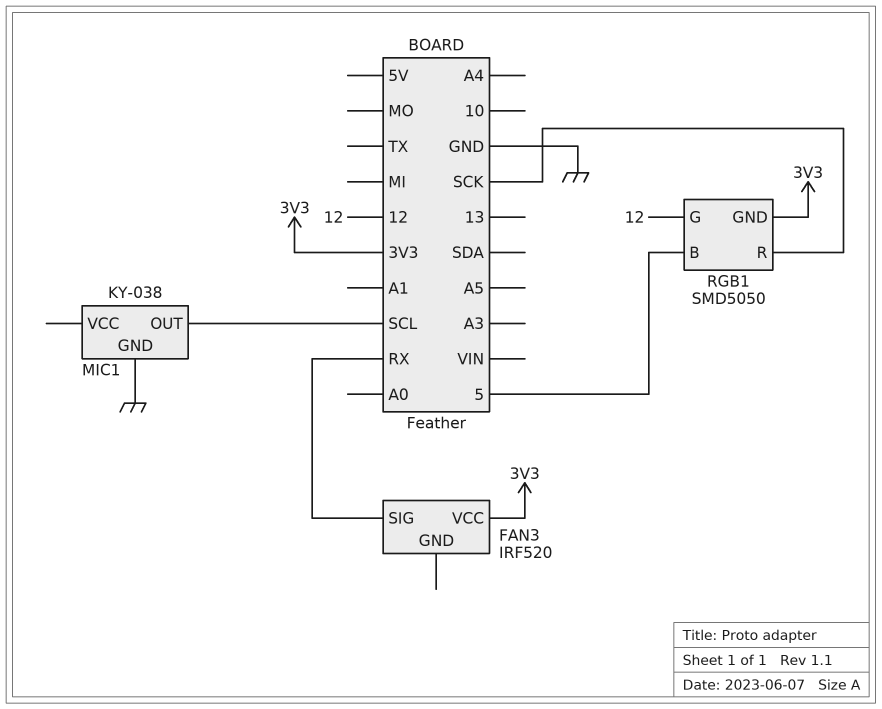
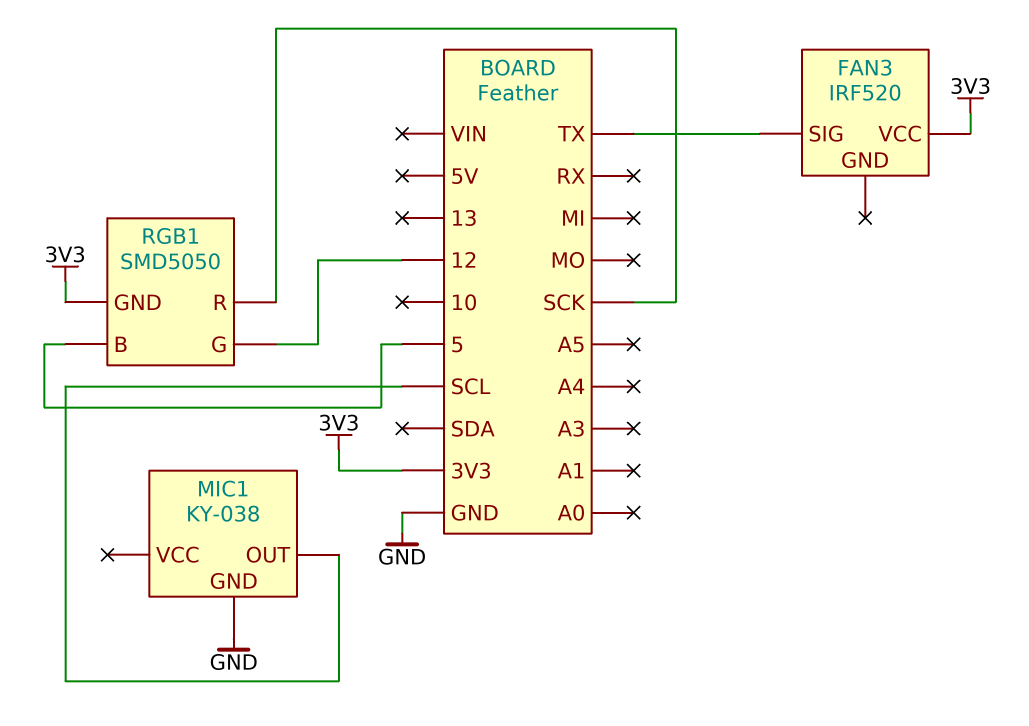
FAN3 pin SIG: RX -> TX

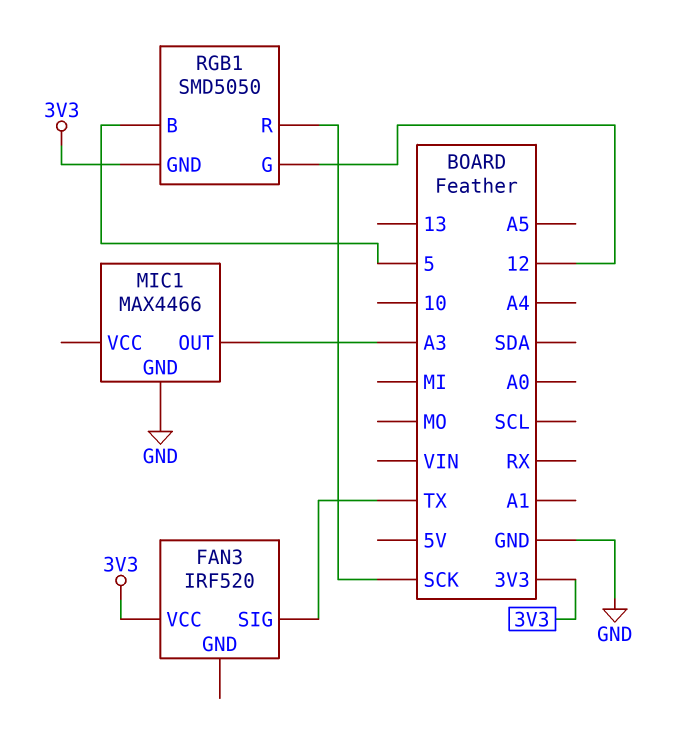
MIC1: KY-038 -> MAX4466
MIC1 pin OUT: SCL -> A3

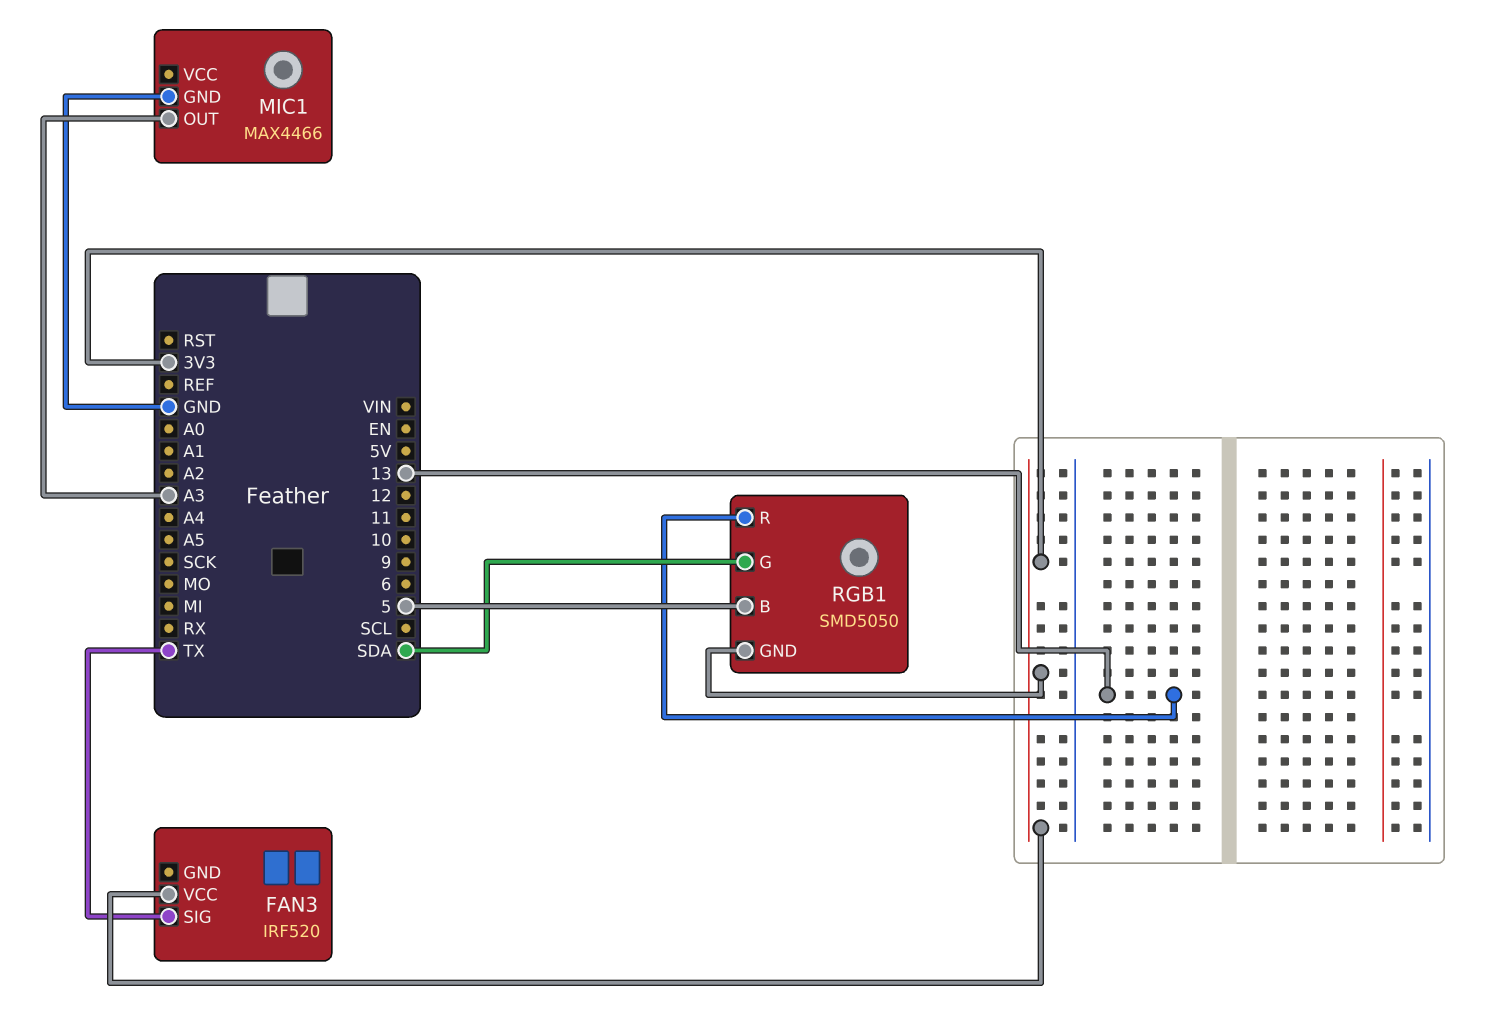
RGB1 pin G: 12 -> SDA
RGB1 pin R: SCK -> 13

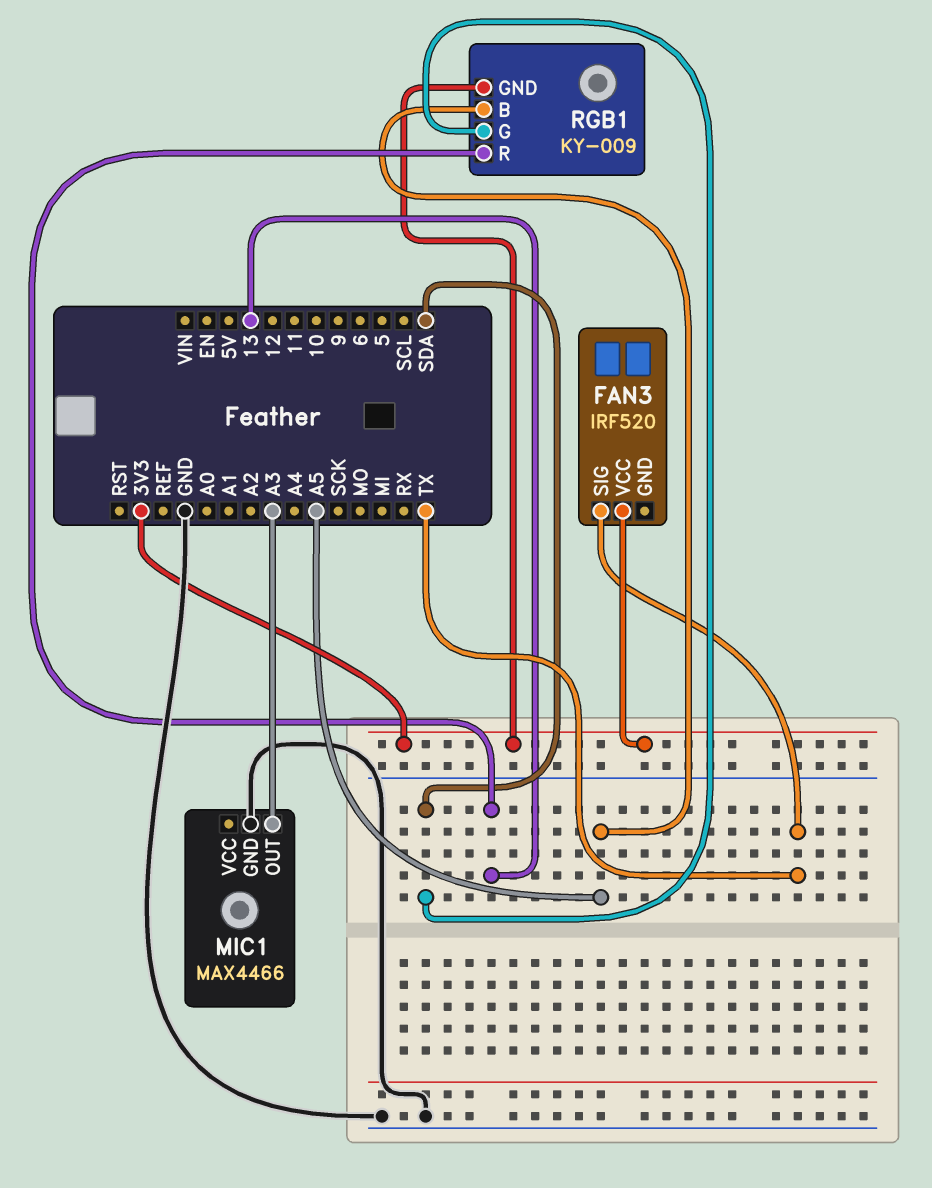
RGB1: SMD5050 -> KY-009
RGB1 pin B: 5 -> A5

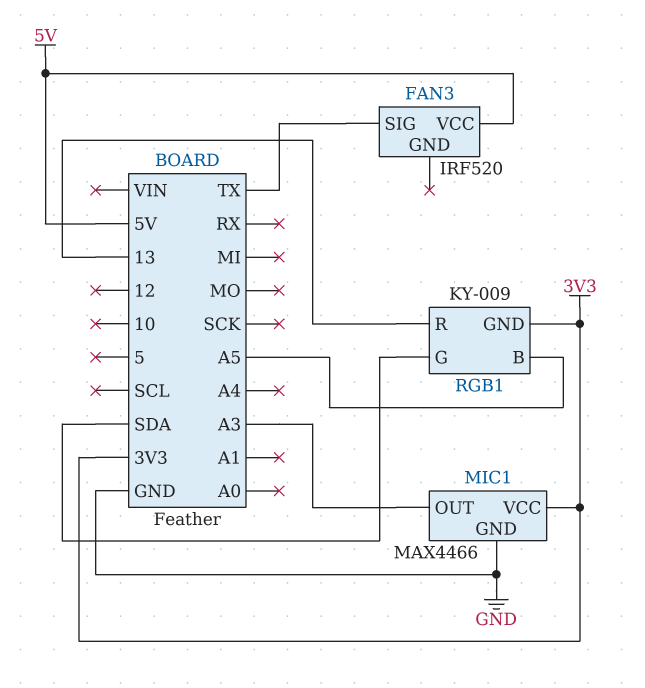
FAN3 pin VCC: 3V3 -> 5V
MIC1 pin VCC: none -> 3V3

